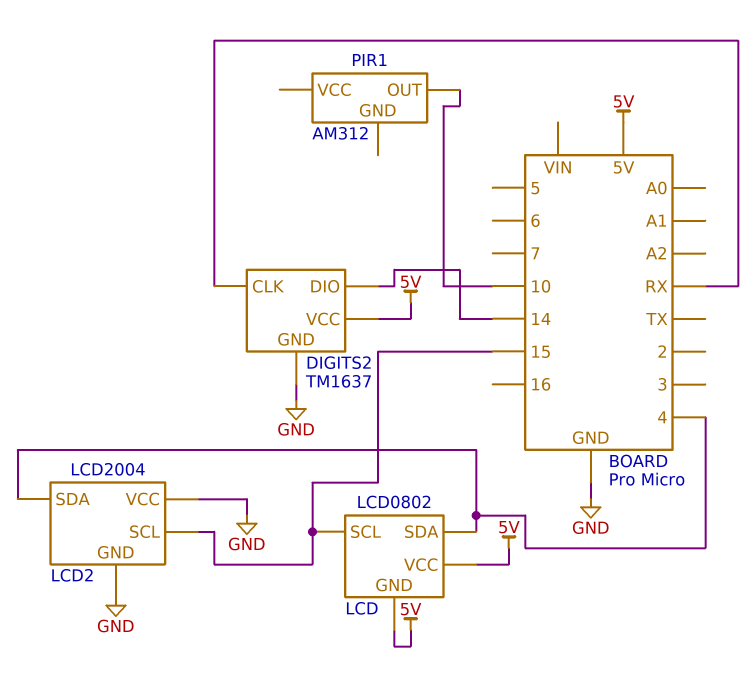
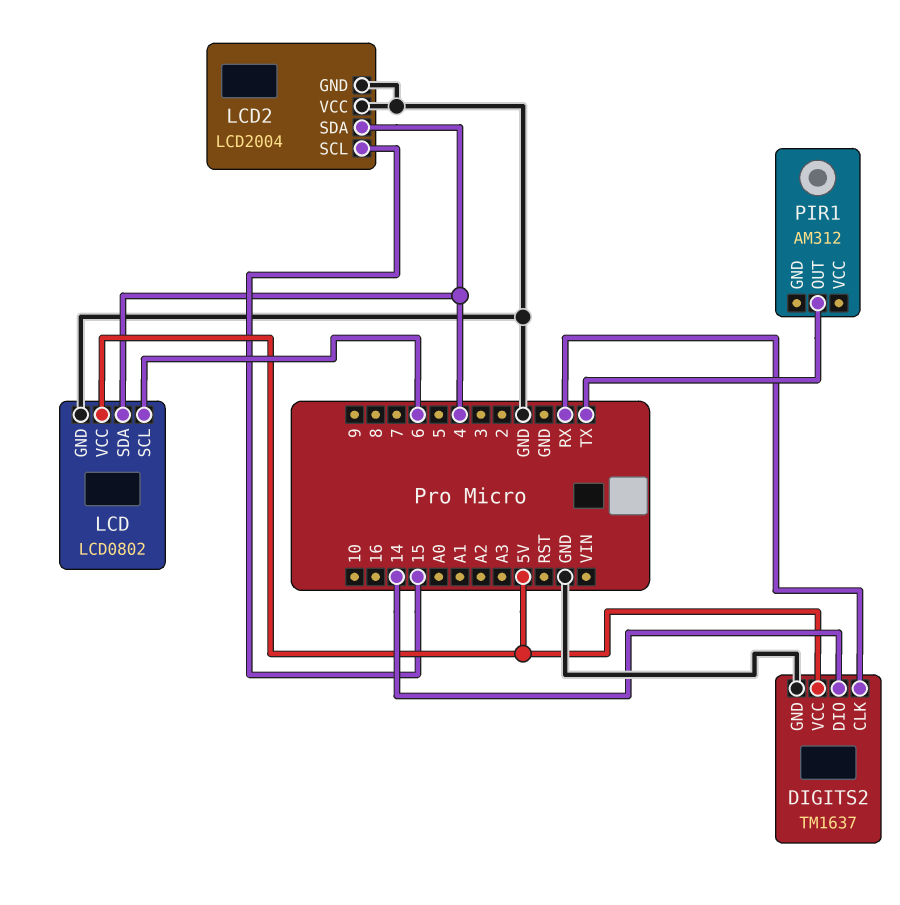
LCD pin GND: 5V -> GND
LCD pin SCL: 15 -> 6
PIR1 pin OUT: 10 -> TX

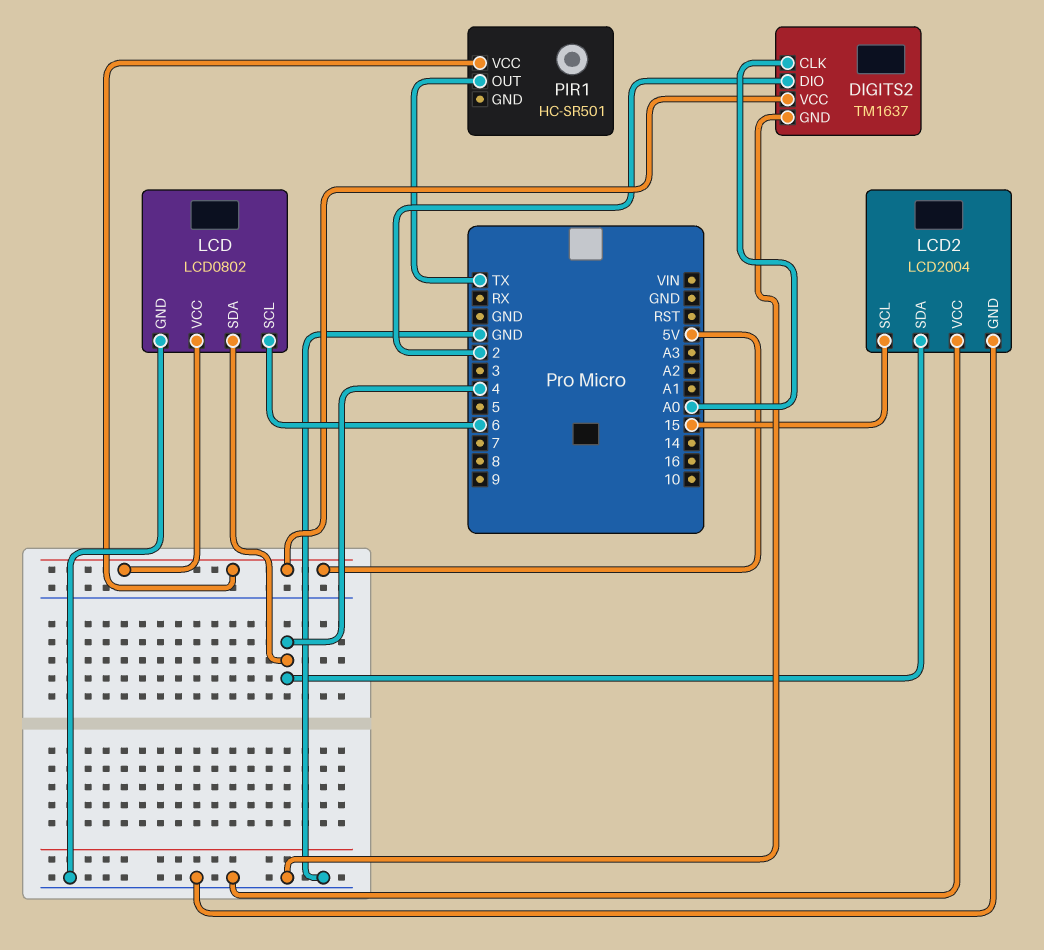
DIGITS2 pin CLK: RX -> A0
DIGITS2 pin DIO: 14 -> 2
PIR1: AM312 -> HC-SR501
PIR1 pin VCC: none -> 5V

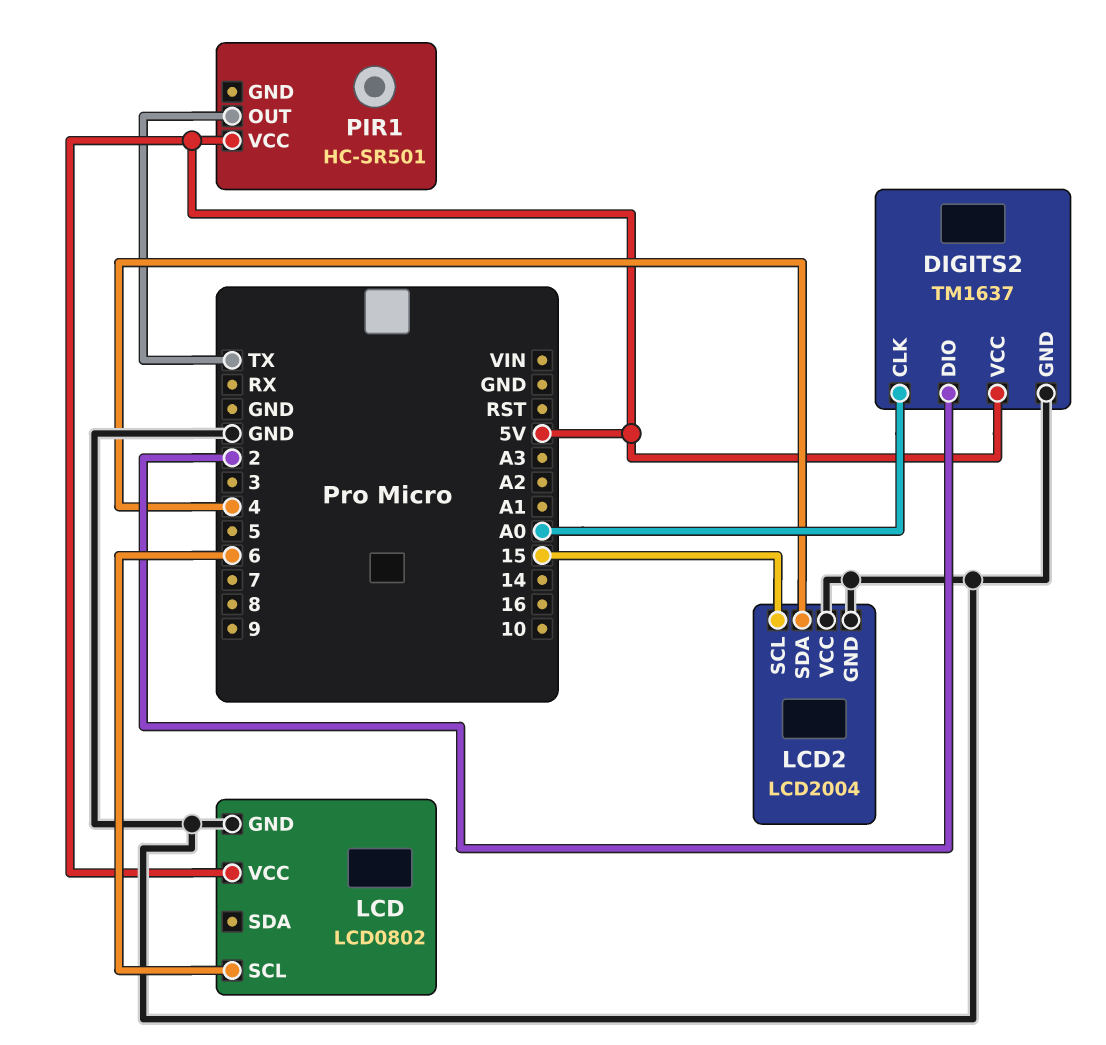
LCD pin SDA: 4 -> none

